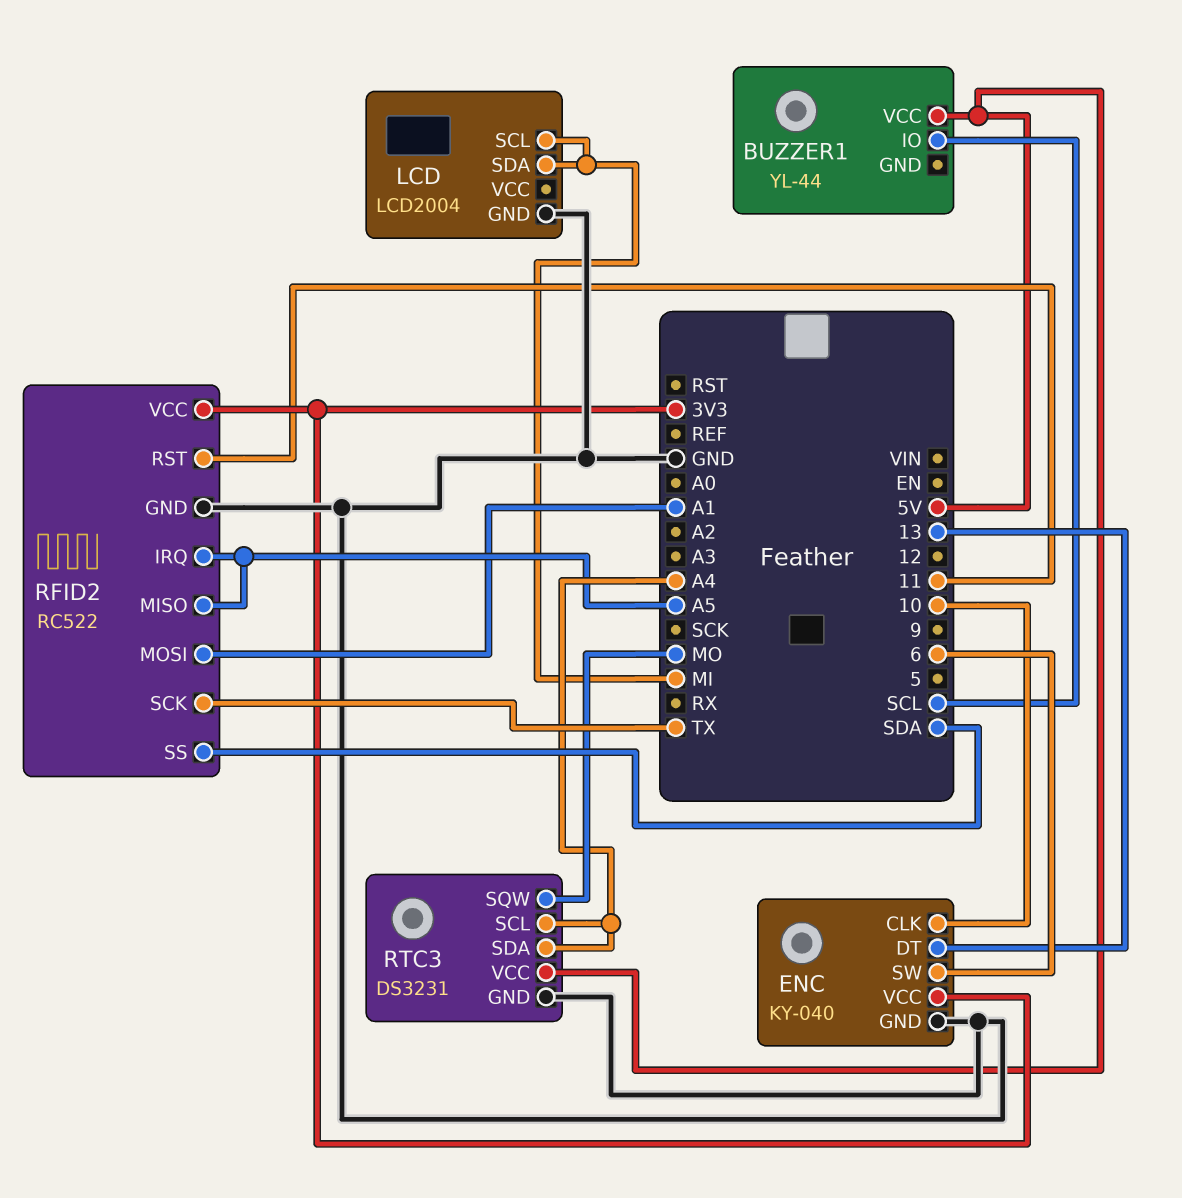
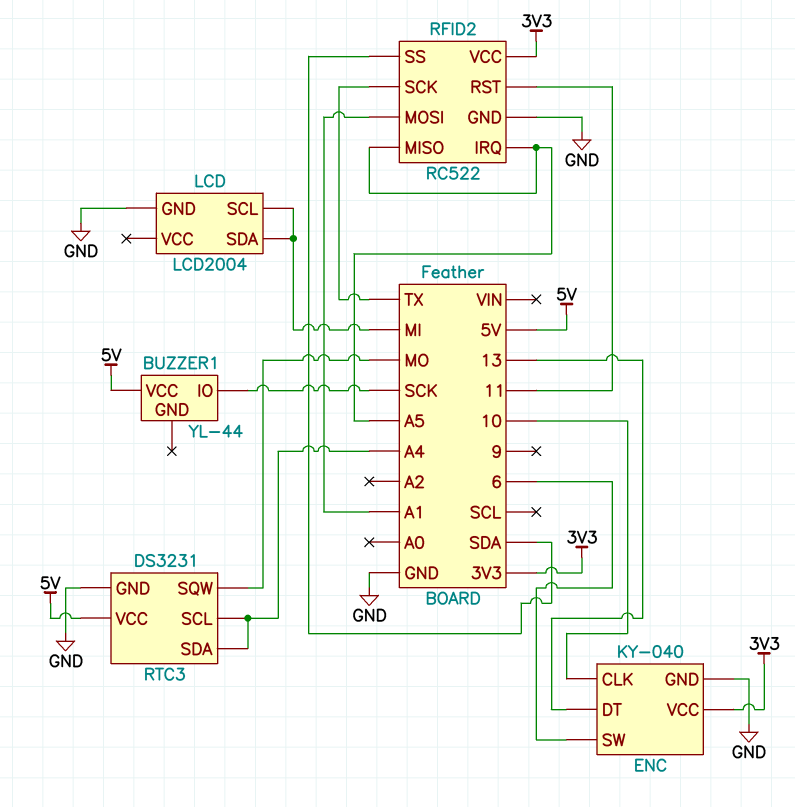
BUZZER1 pin IO: SCL -> SCK

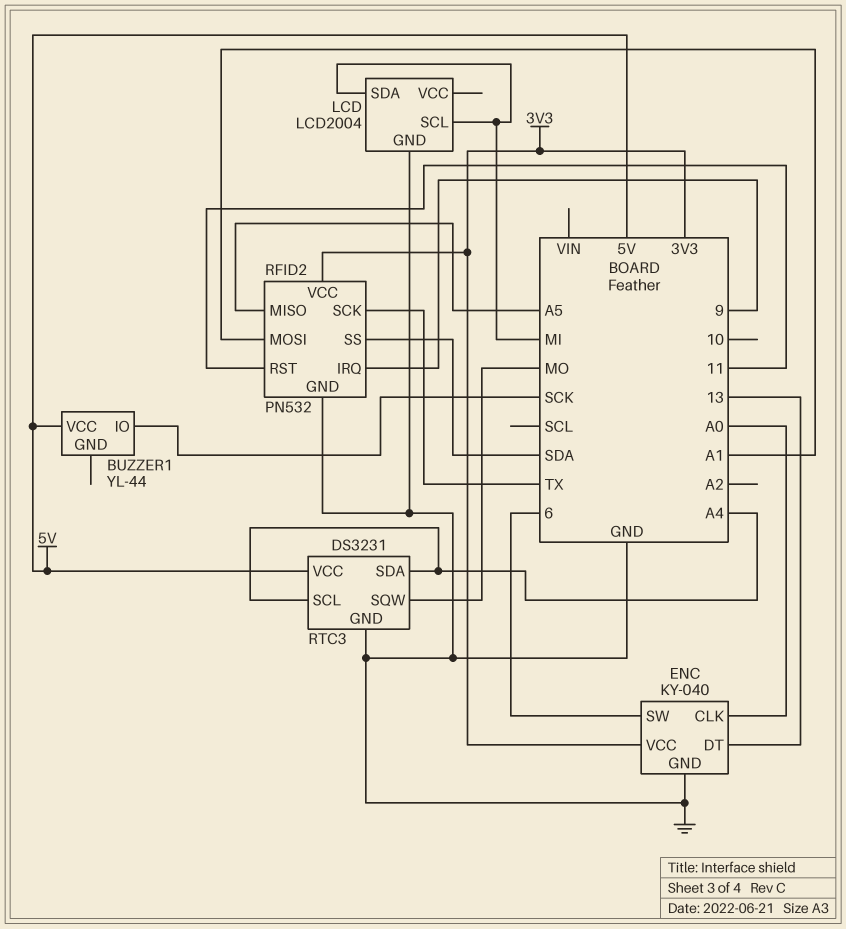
ENC pin CLK: 10 -> A0
RFID2: RC522 -> PN532
RFID2 pin IRQ: A5 -> 9

